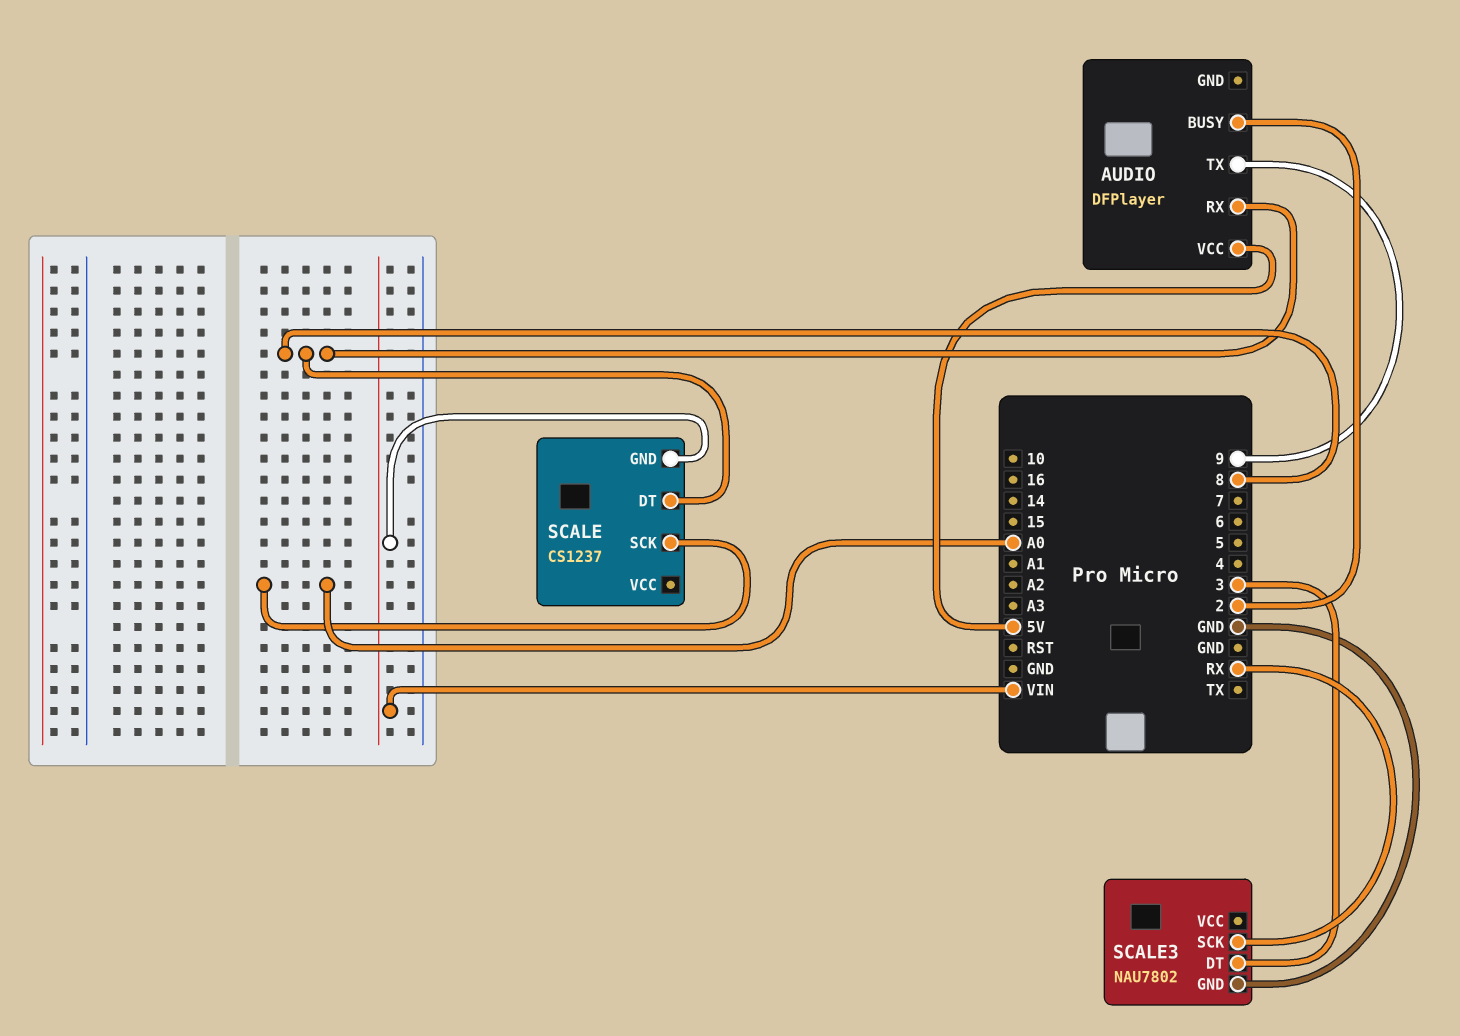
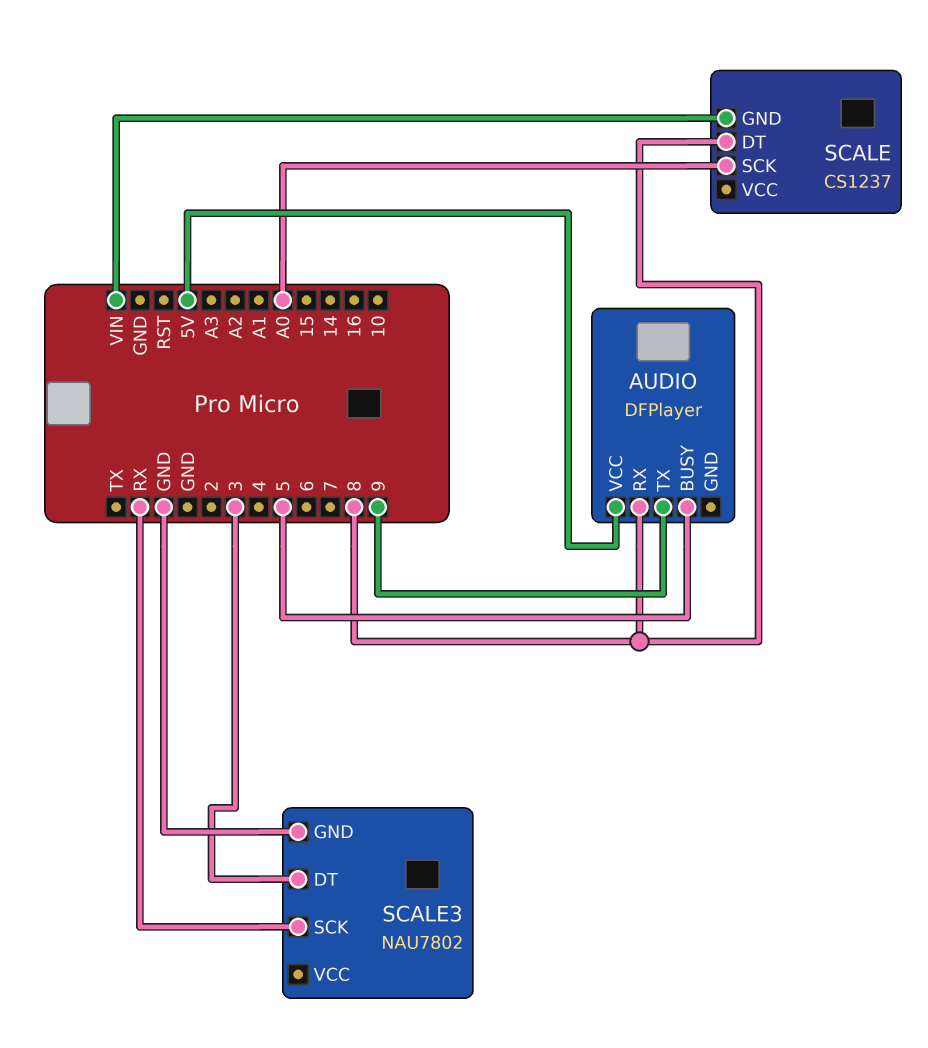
AUDIO pin BUSY: 2 -> 5

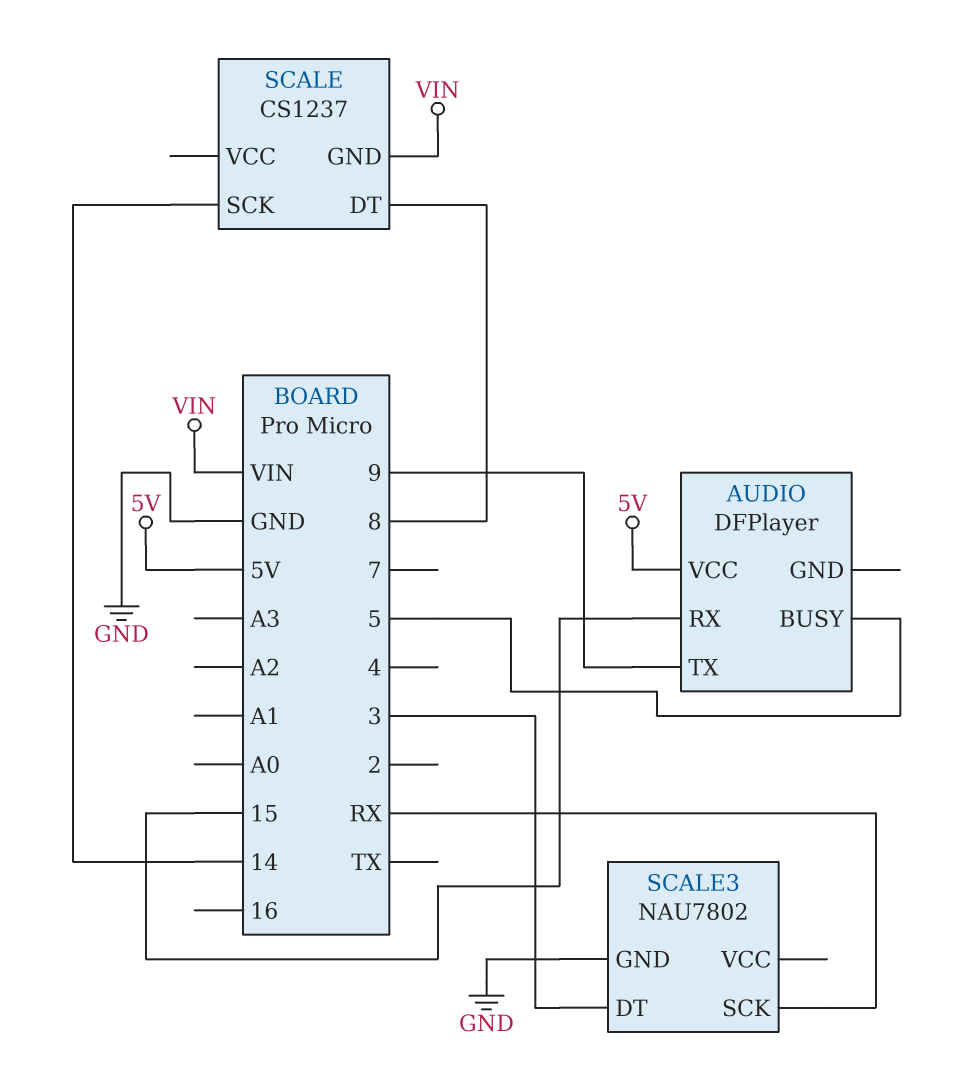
AUDIO pin RX: 8 -> 15
SCALE pin SCK: A0 -> 14

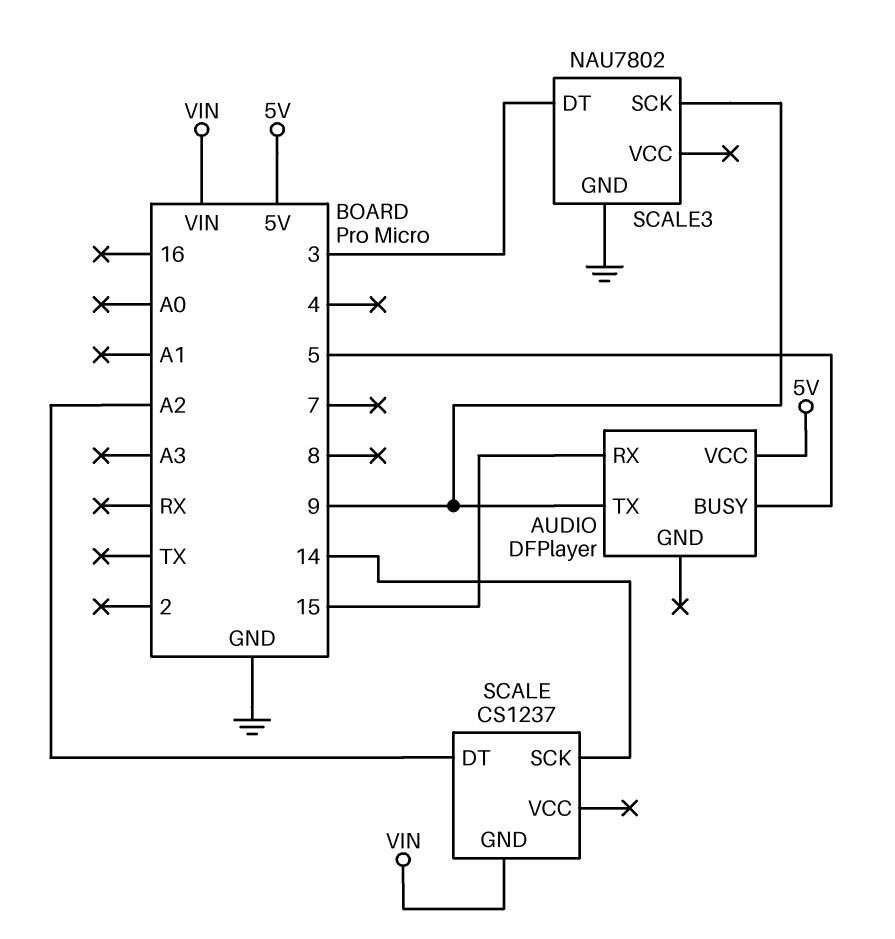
SCALE pin DT: 8 -> A2
SCALE3 pin SCK: RX -> 9

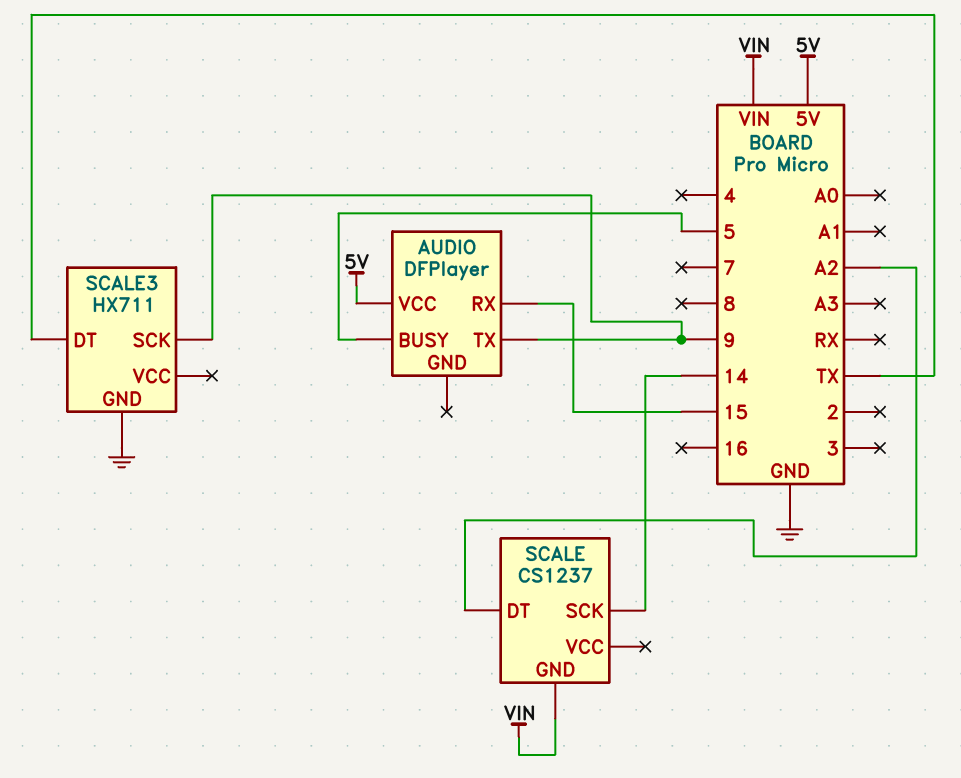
SCALE3: NAU7802 -> HX711
SCALE3 pin DT: 3 -> TX

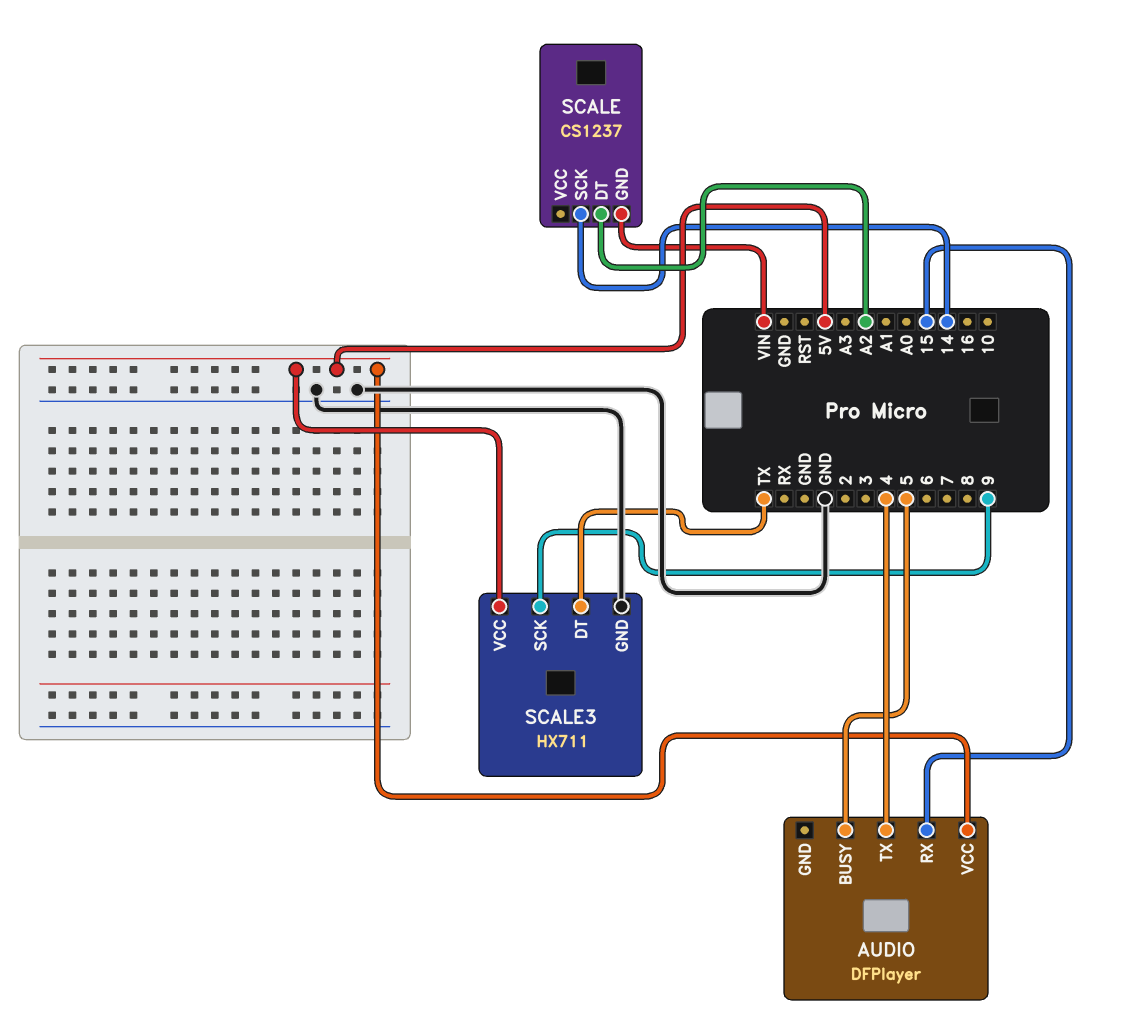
AUDIO pin TX: 9 -> 4
SCALE3 pin VCC: none -> 5V

